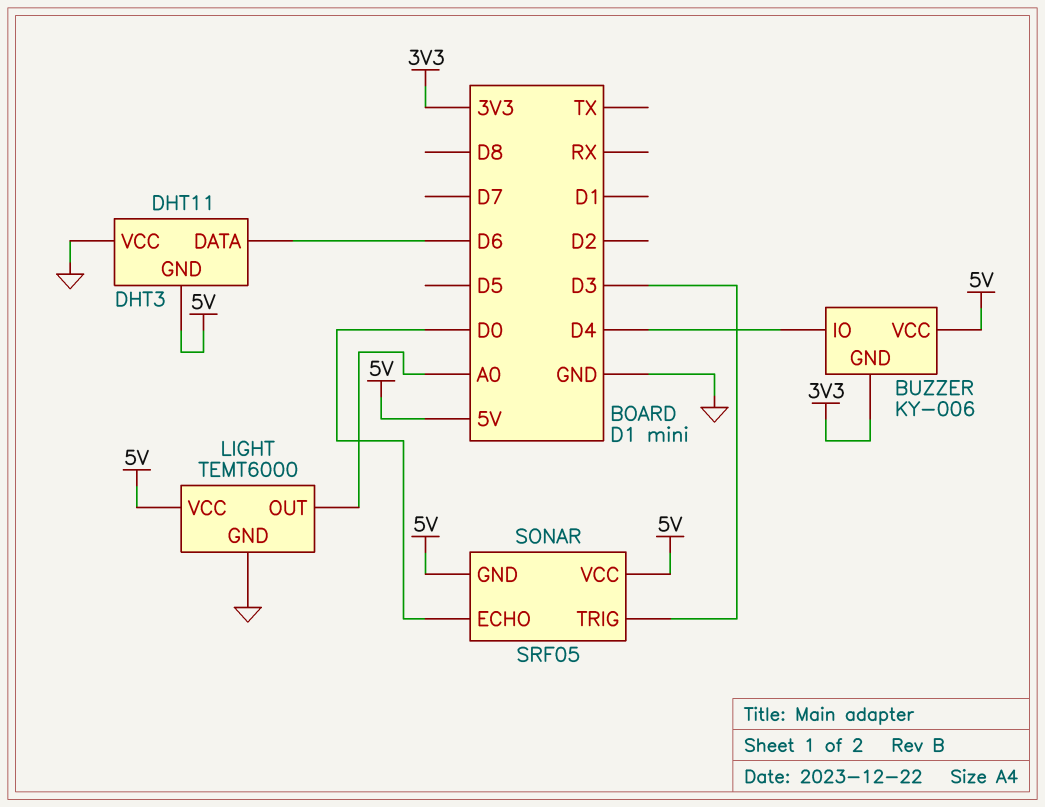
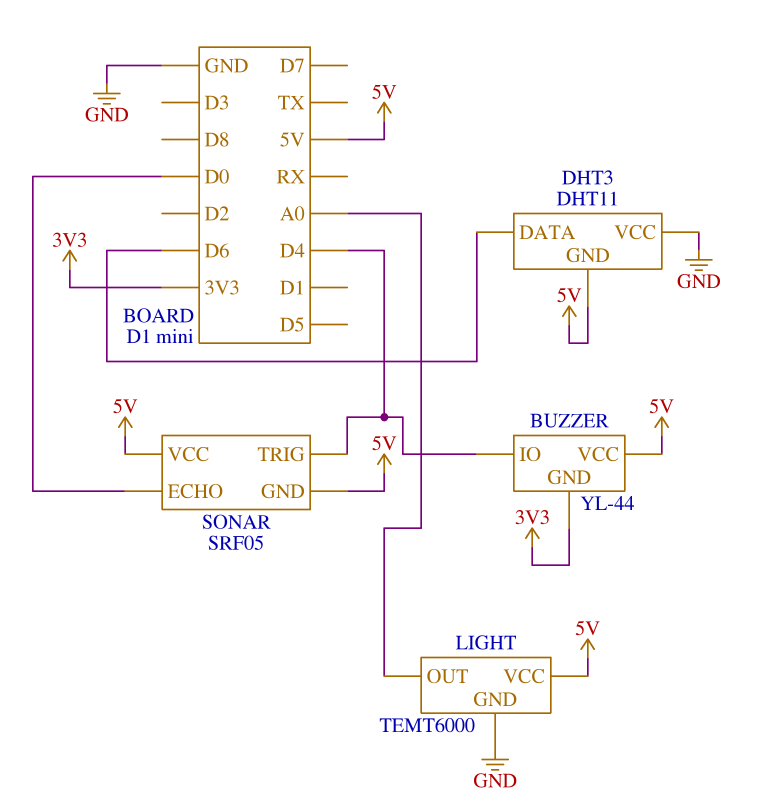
BUZZER: KY-006 -> YL-44
SONAR pin TRIG: D3 -> D4

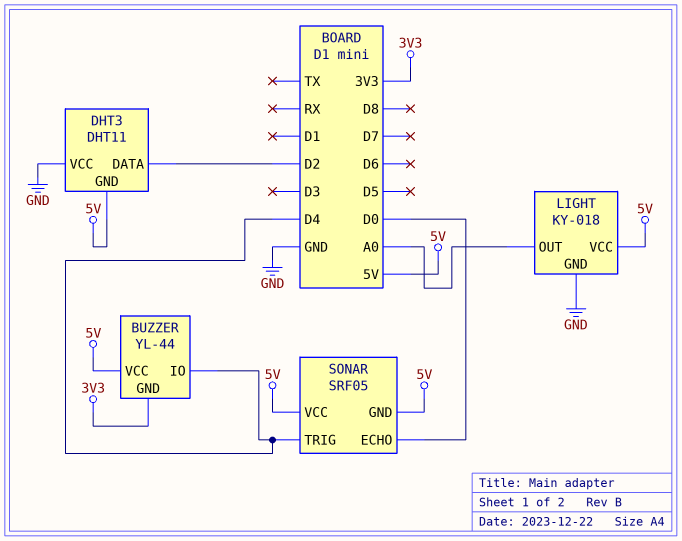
DHT3 pin DATA: D6 -> D2
LIGHT: TEMT6000 -> KY-018

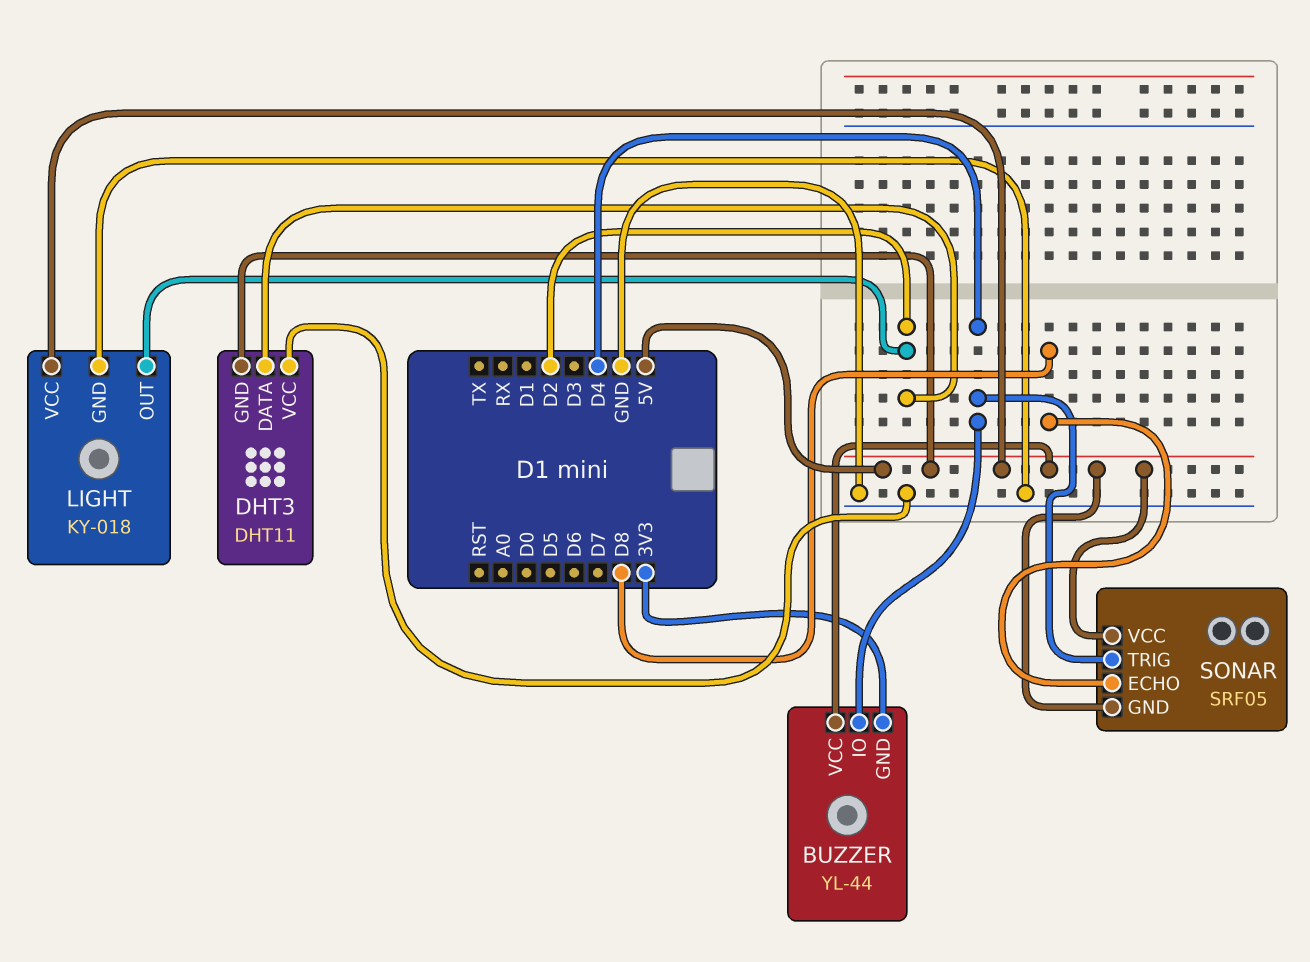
LIGHT pin OUT: A0 -> D2
SONAR pin ECHO: D0 -> D8

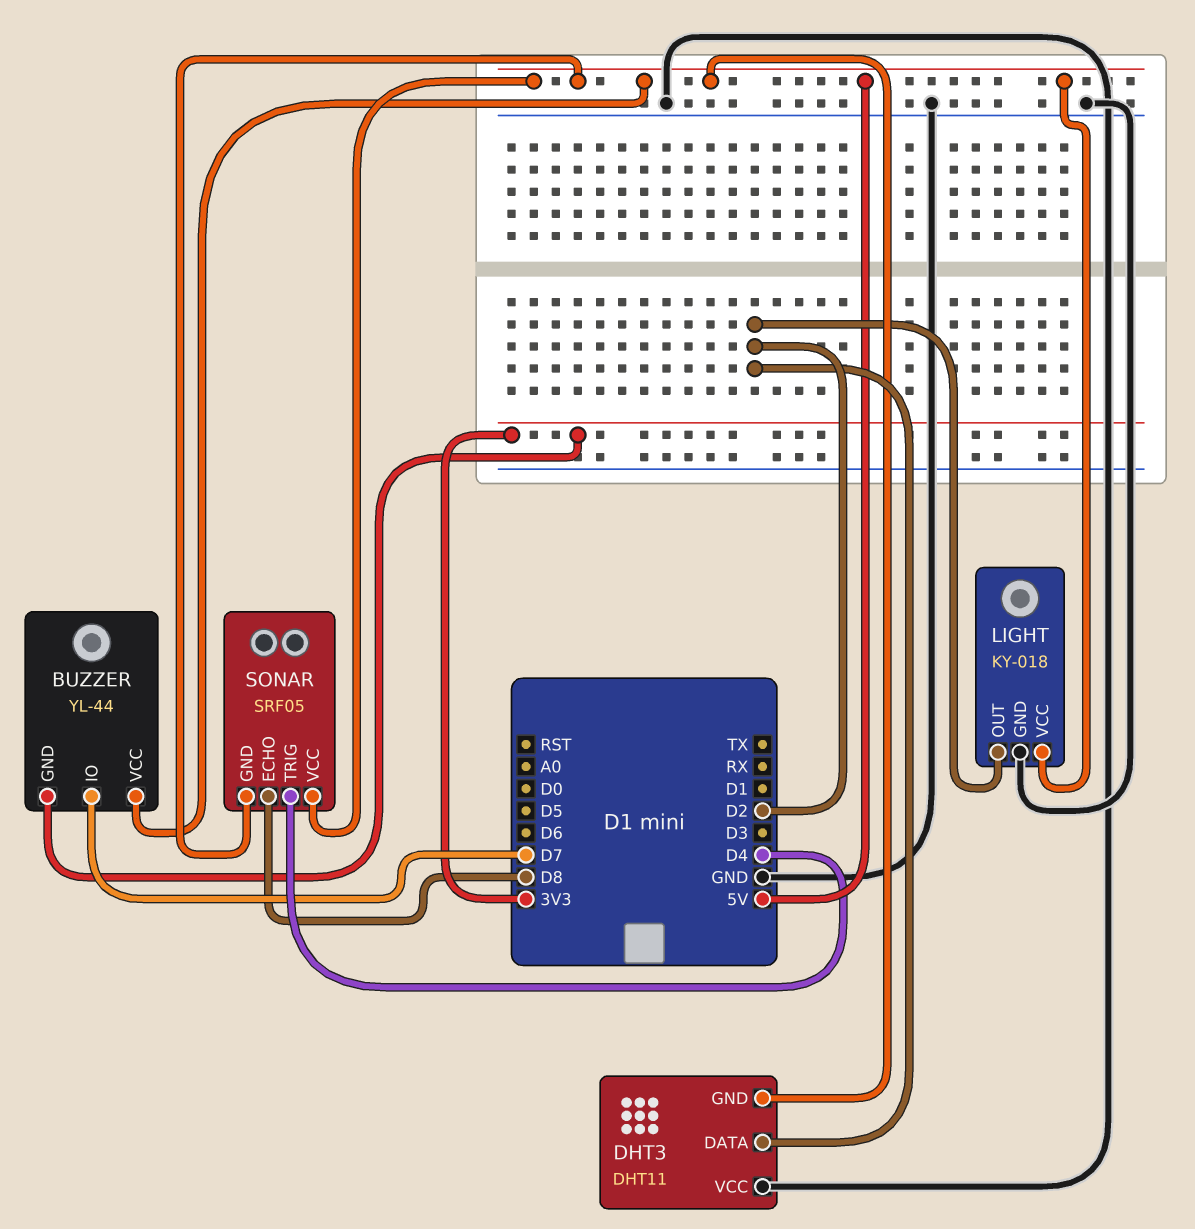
BUZZER pin IO: D4 -> D7

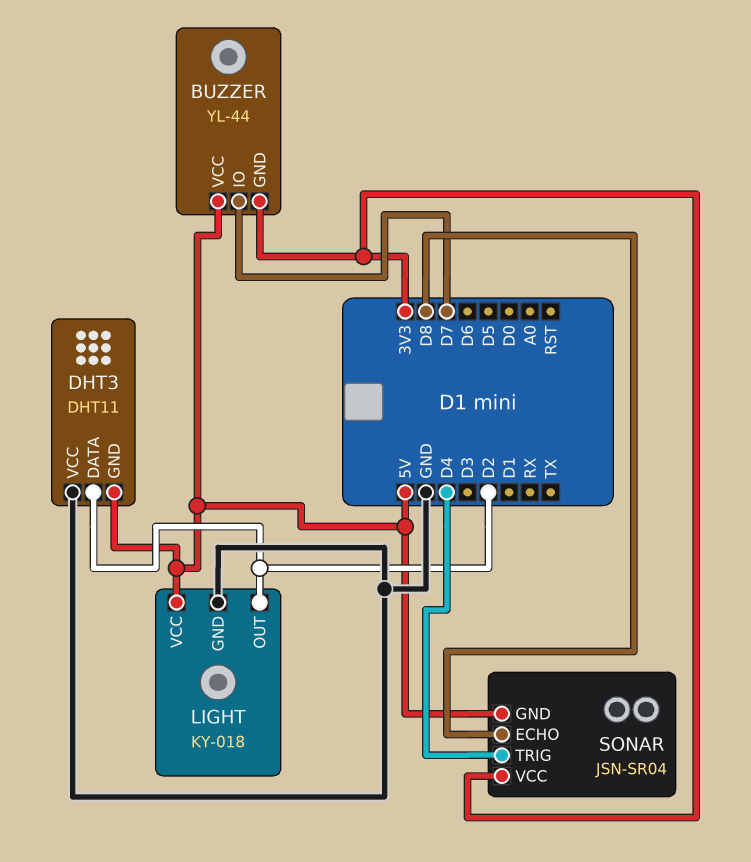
SONAR: SRF05 -> JSN-SR04
SONAR pin VCC: 5V -> 3V3

